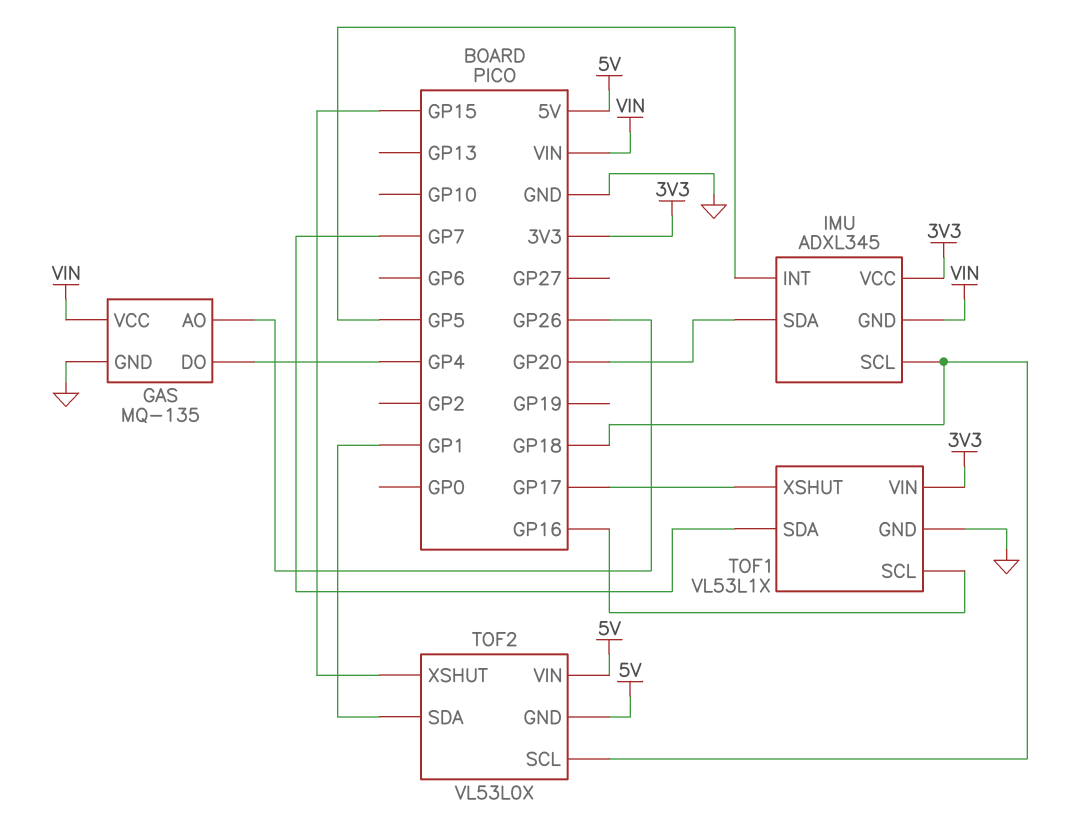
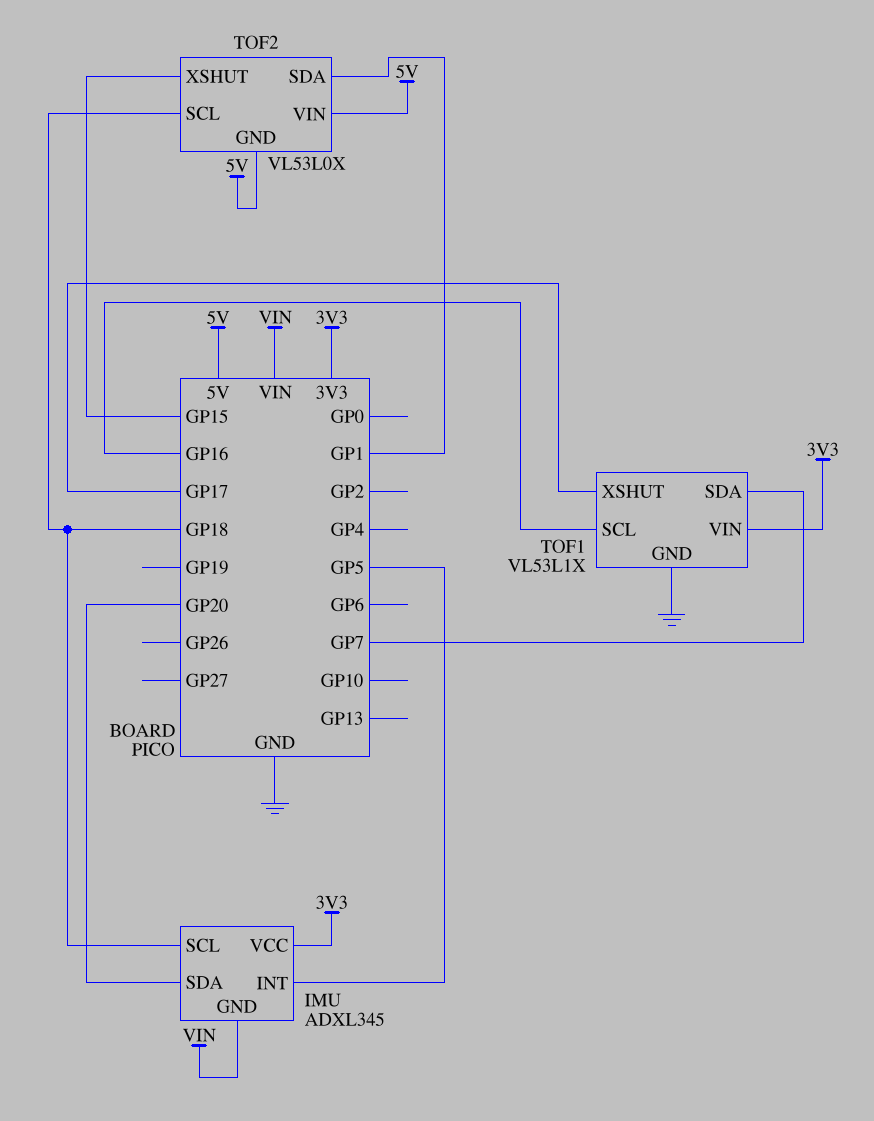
GAS: MQ-135 -> none
GAS pin AO: GP26 -> none
GAS pin DO: GP4 -> none
GAS pin GND: GND -> none
GAS pin VCC: VIN -> none

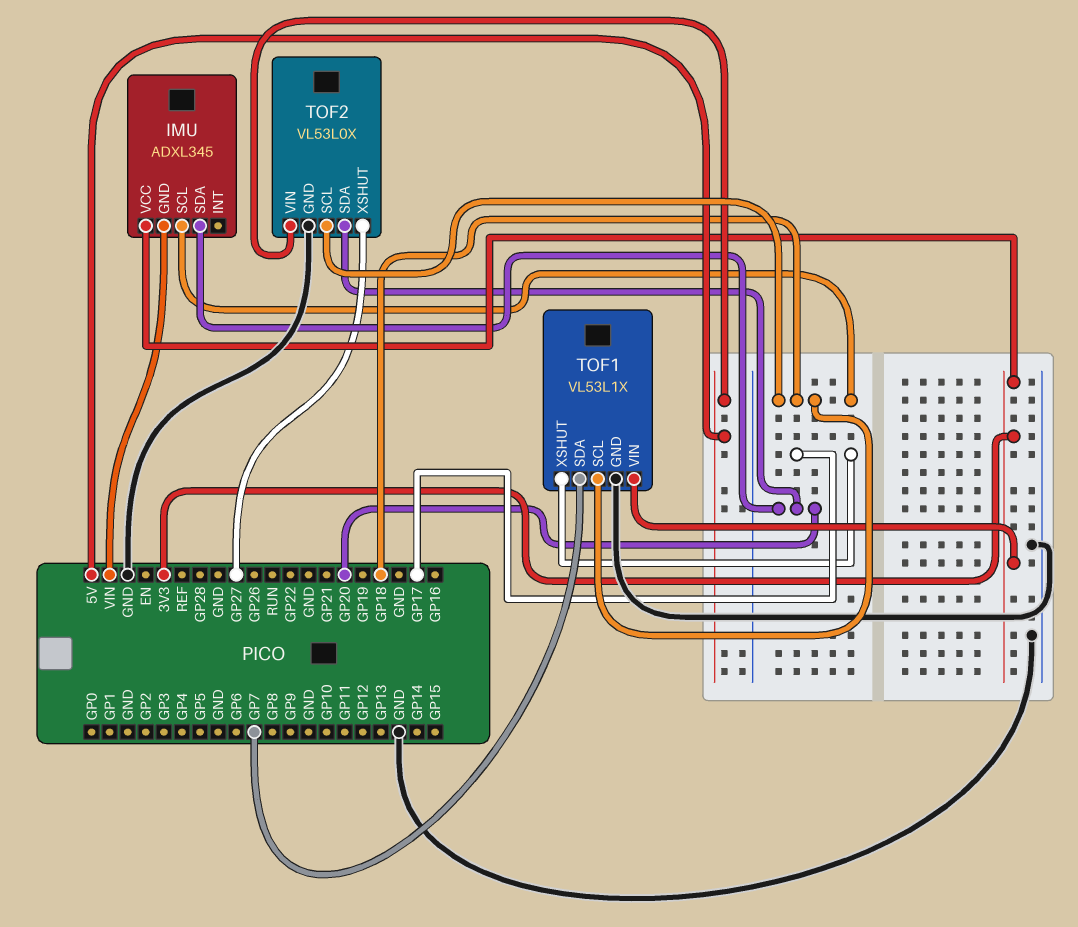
IMU pin INT: GP5 -> none
TOF1 pin SCL: GP16 -> GP18
TOF2 pin GND: 5V -> GND
TOF2 pin SDA: GP1 -> GP20
TOF2 pin XSHUT: GP15 -> GP27

